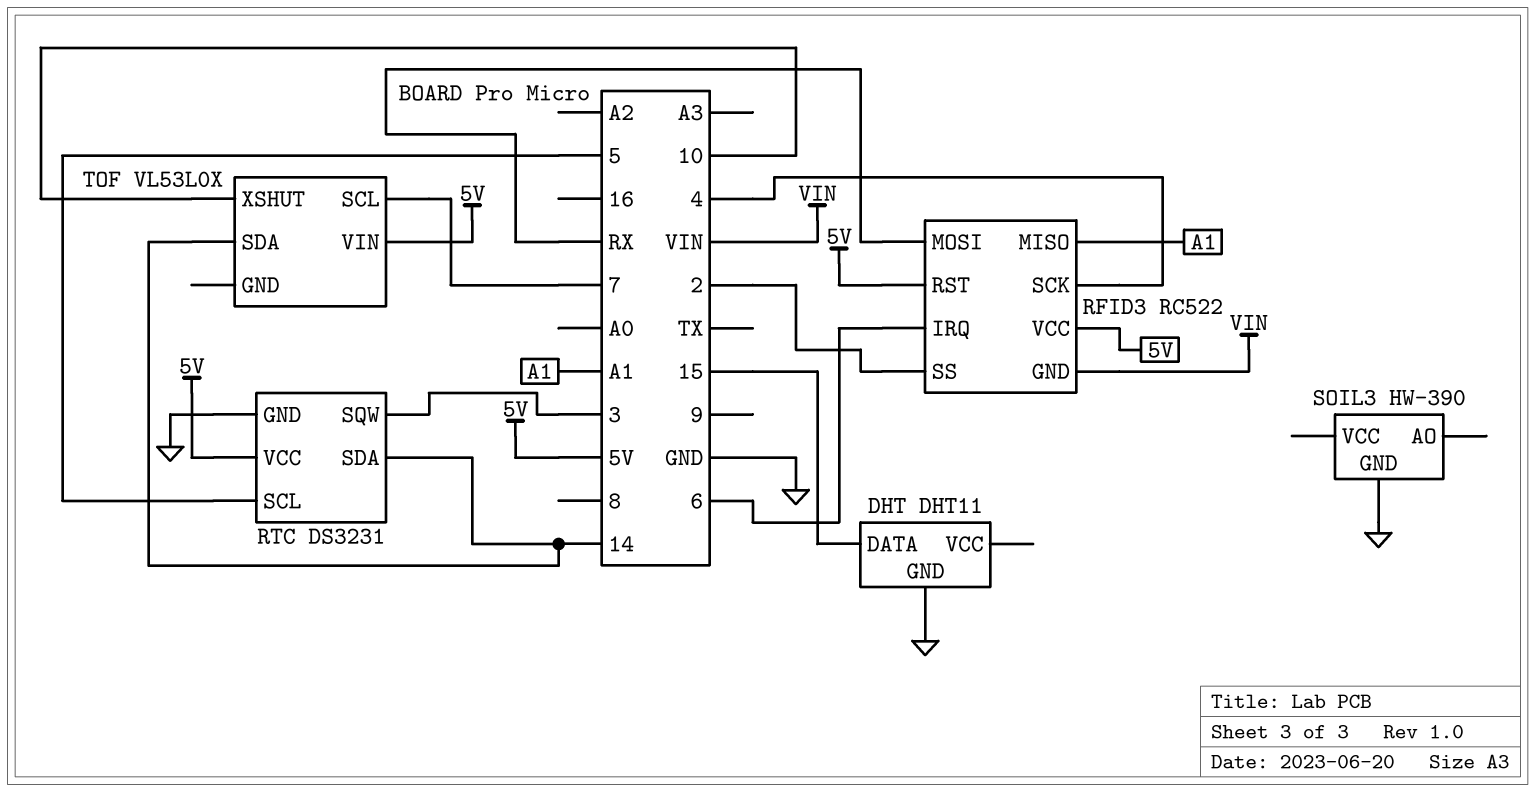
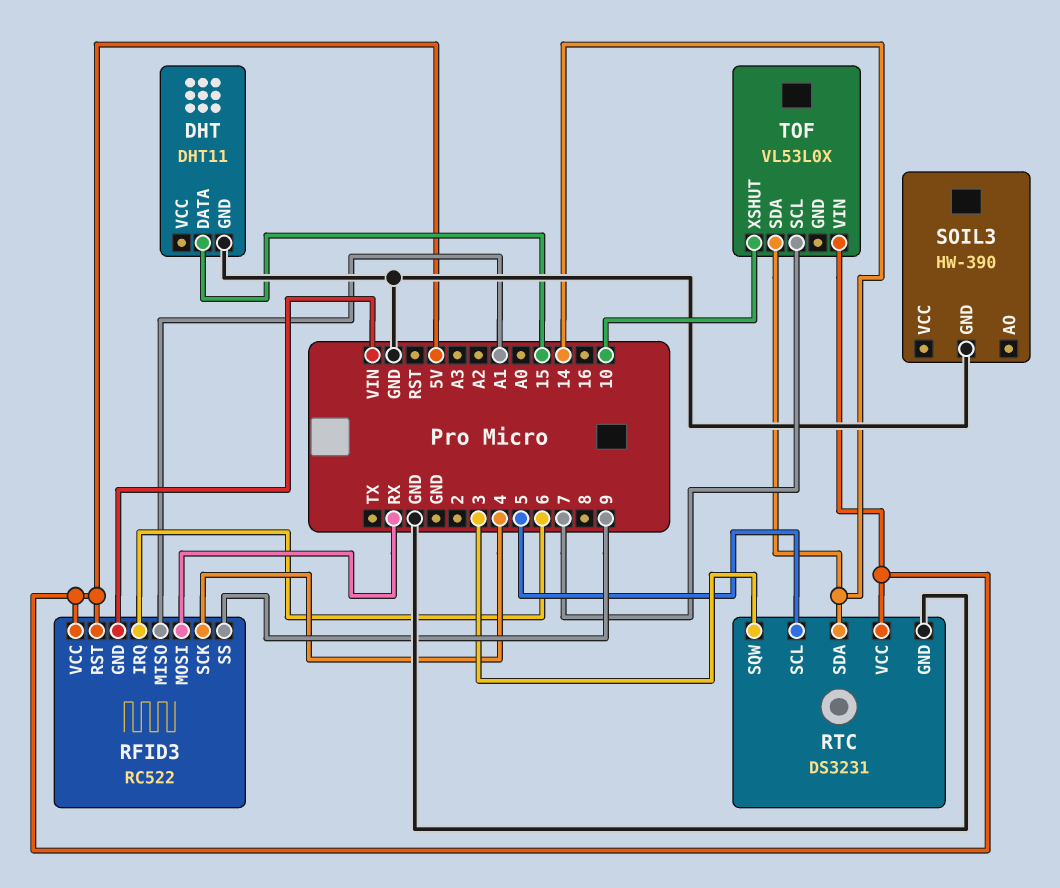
RFID3 pin SS: 2 -> 9

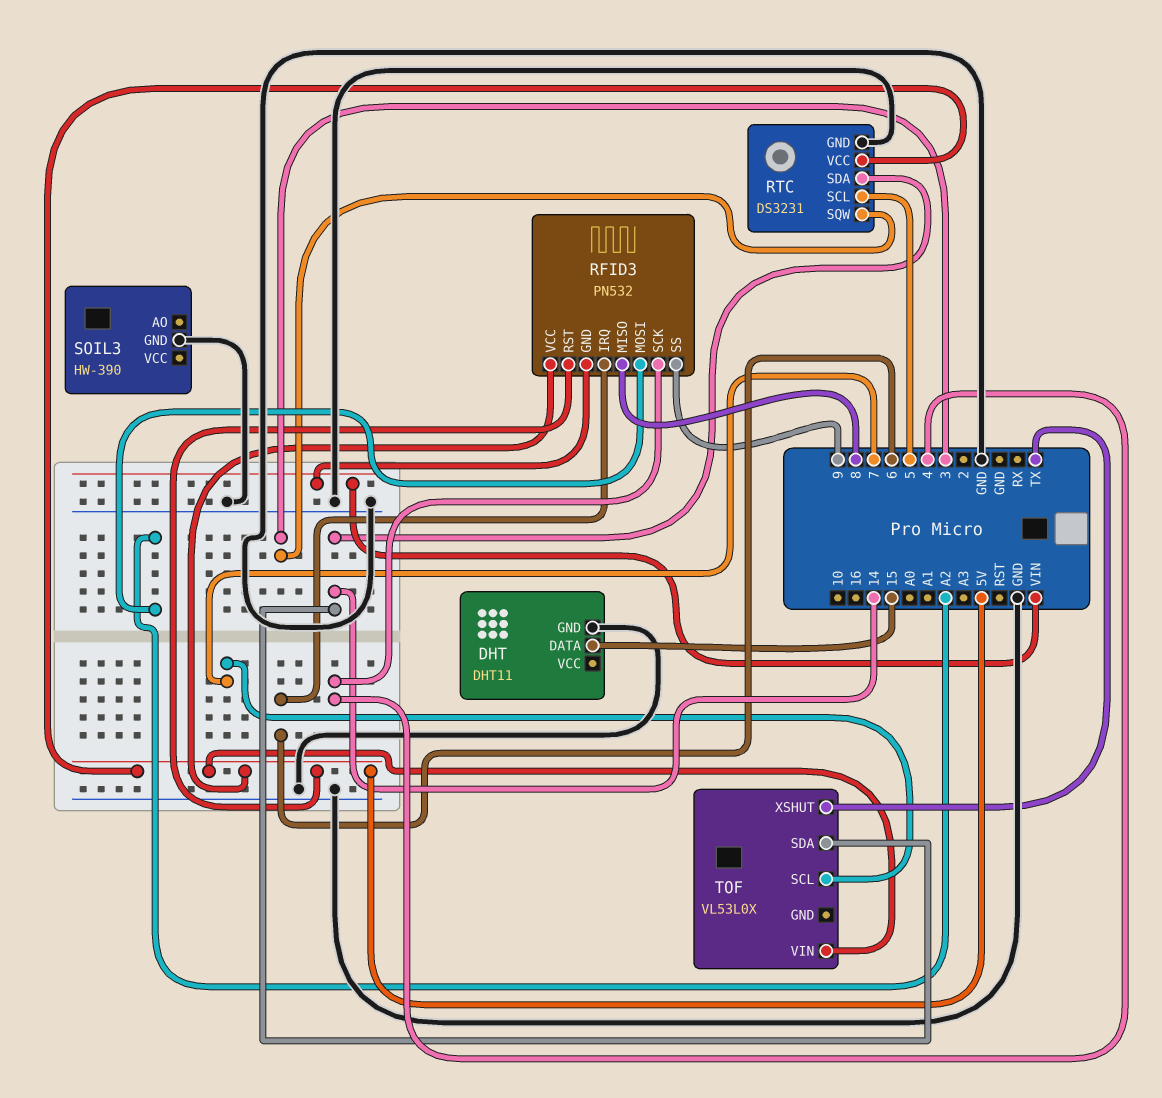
RFID3: RC522 -> PN532
RFID3 pin MISO: A1 -> 8
RFID3 pin MOSI: RX -> A2
TOF pin XSHUT: 10 -> TX

